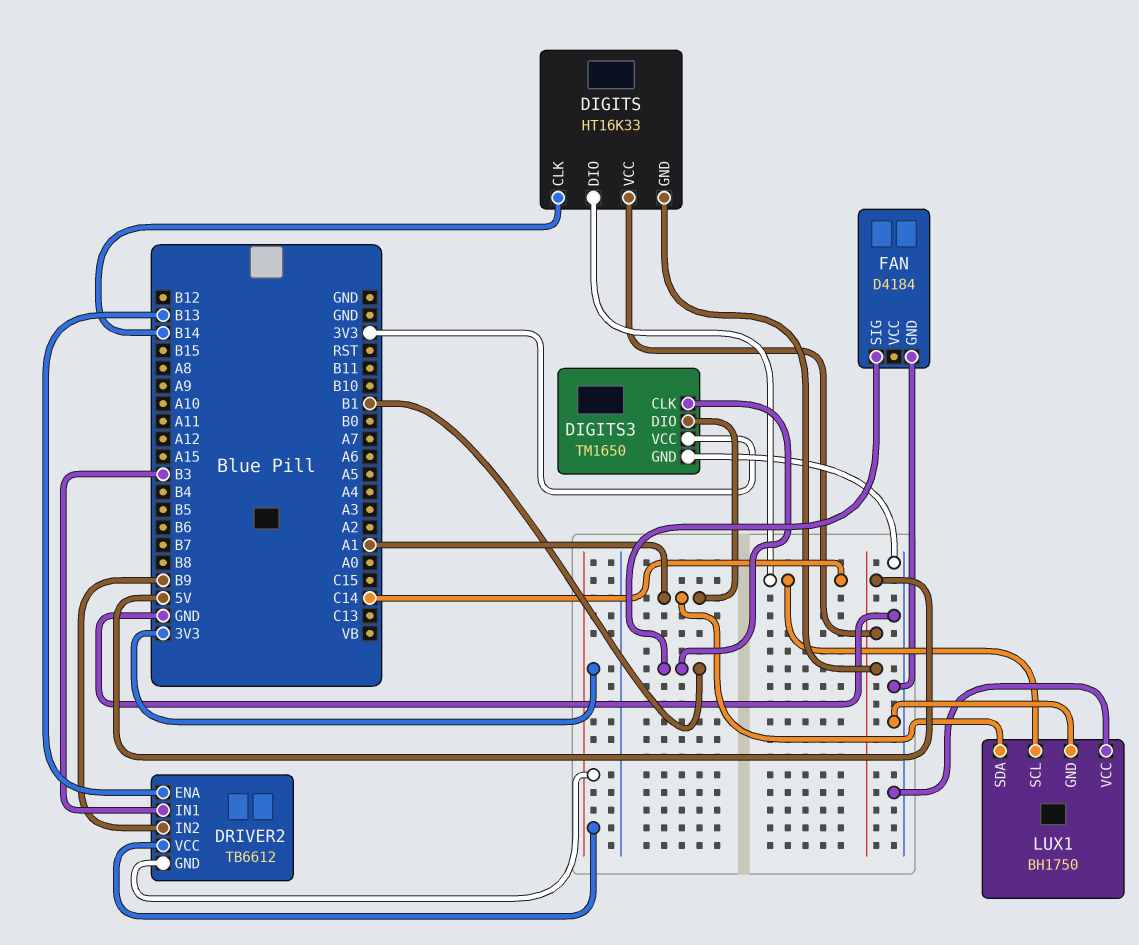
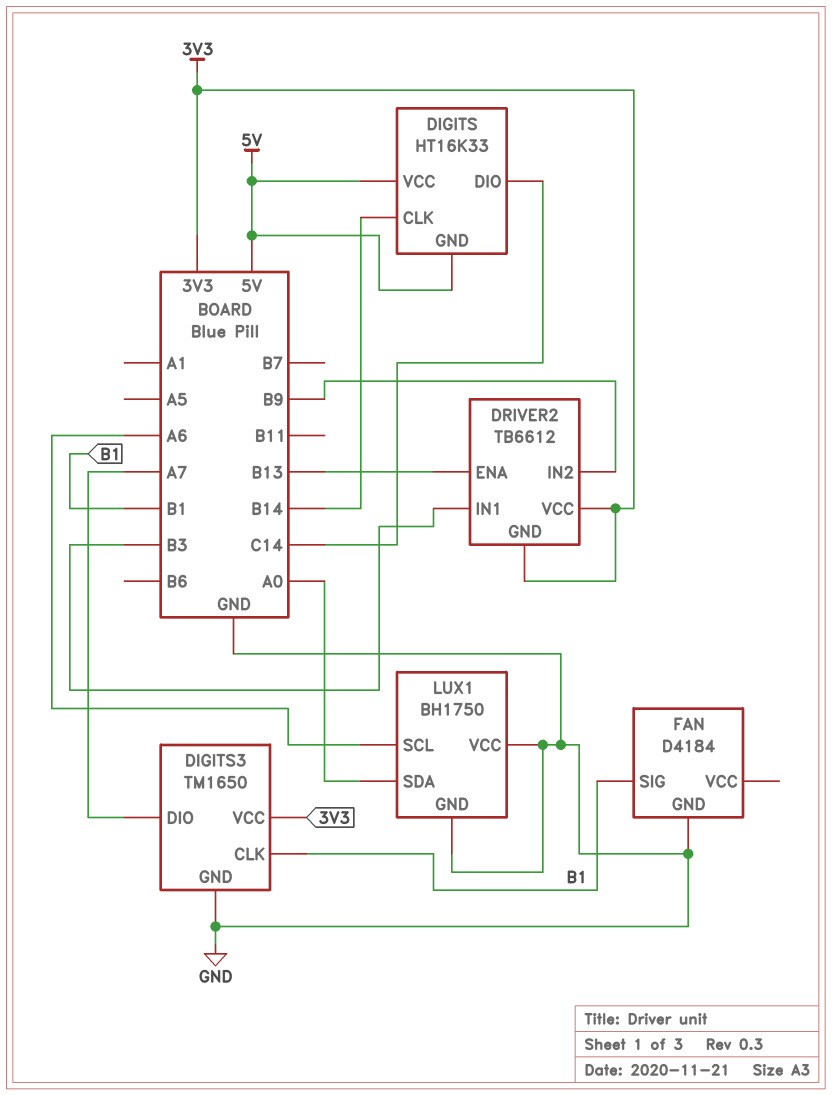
DIGITS3 pin DIO: A1 -> A7
LUX1 pin SCL: C14 -> A6
LUX1 pin SDA: A1 -> A0

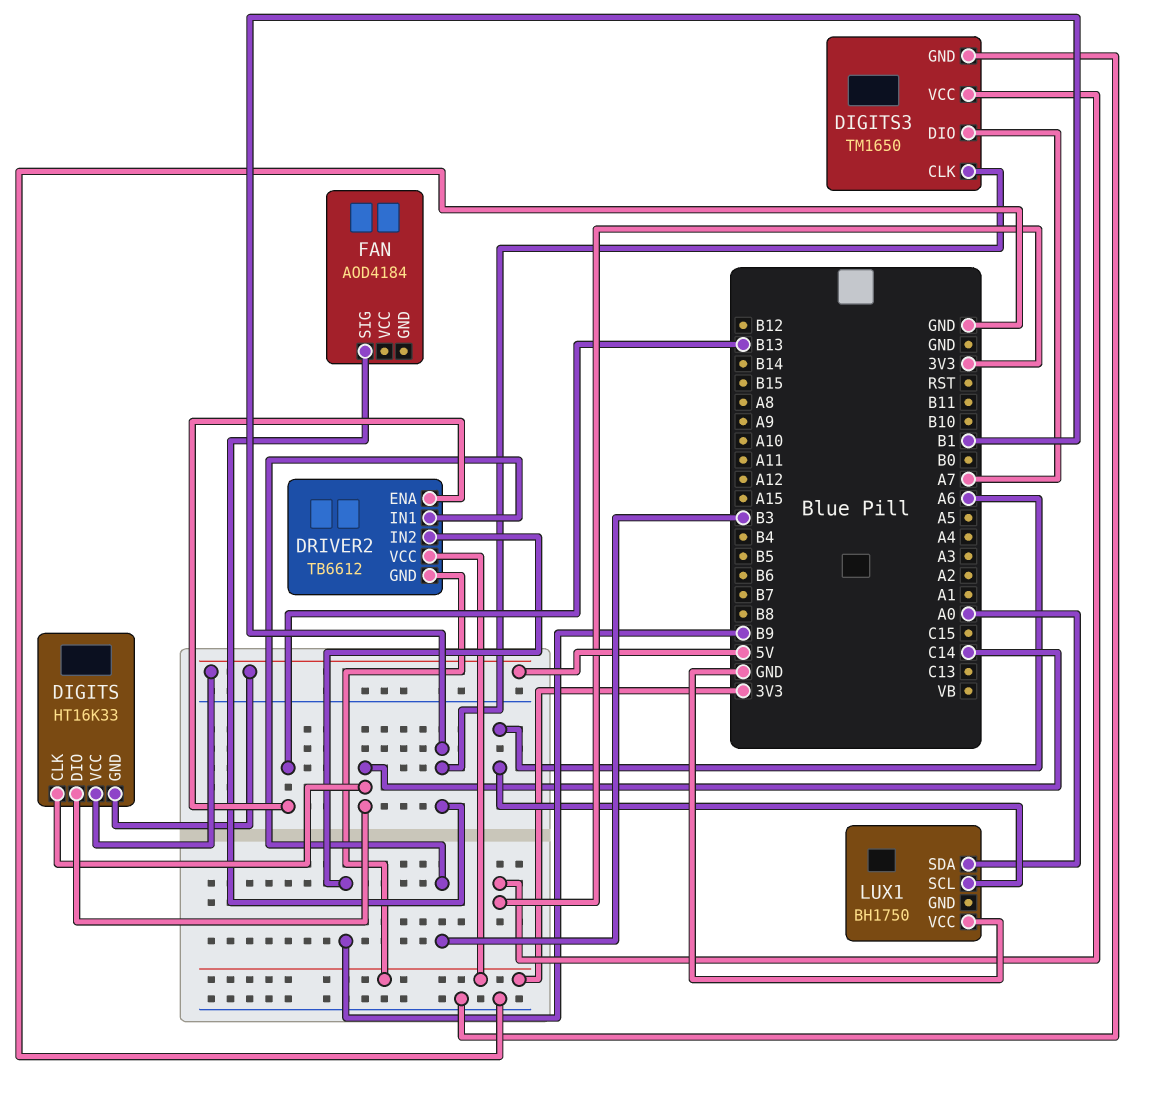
DIGITS pin CLK: B14 -> C14
FAN: D4184 -> AOD4184
FAN pin GND: GND -> none
LUX1 pin GND: GND -> none

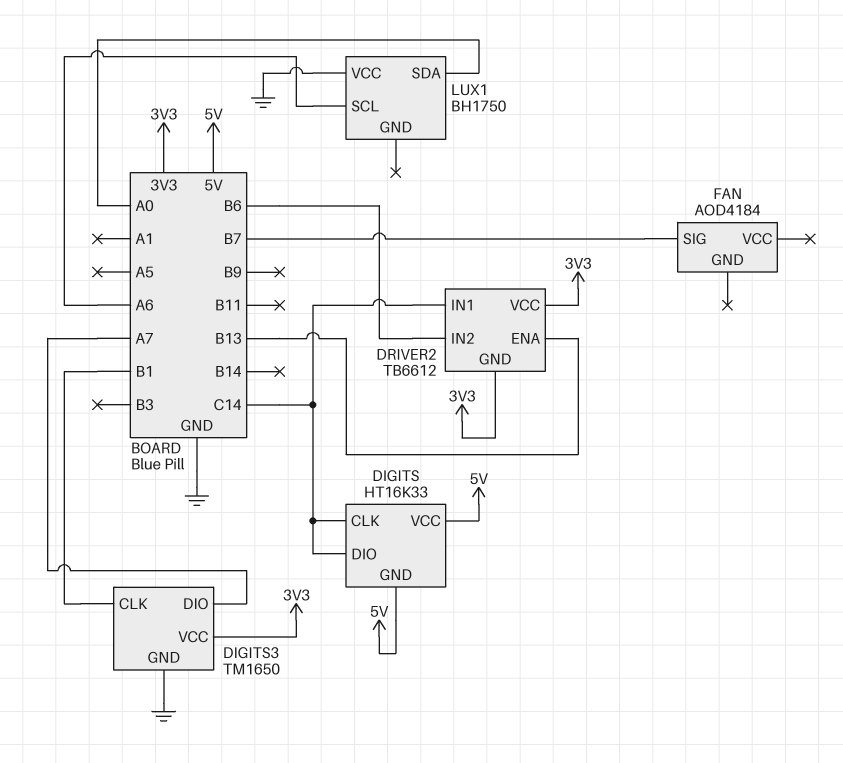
DRIVER2 pin IN1: B3 -> C14
DRIVER2 pin IN2: B9 -> B6
FAN pin SIG: B1 -> B7

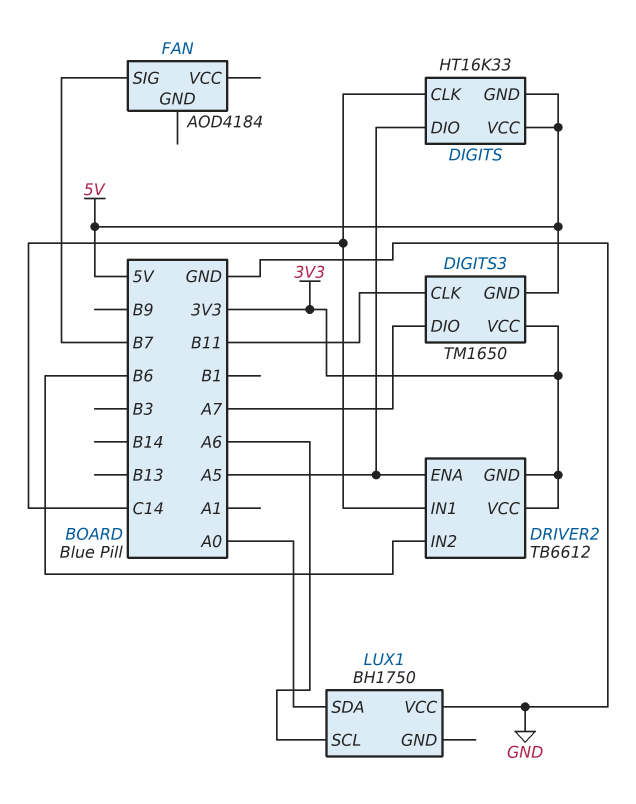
DIGITS pin DIO: C14 -> A5
DIGITS3 pin CLK: B1 -> B11
DIGITS3 pin GND: GND -> 5V
DRIVER2 pin ENA: B13 -> A5

